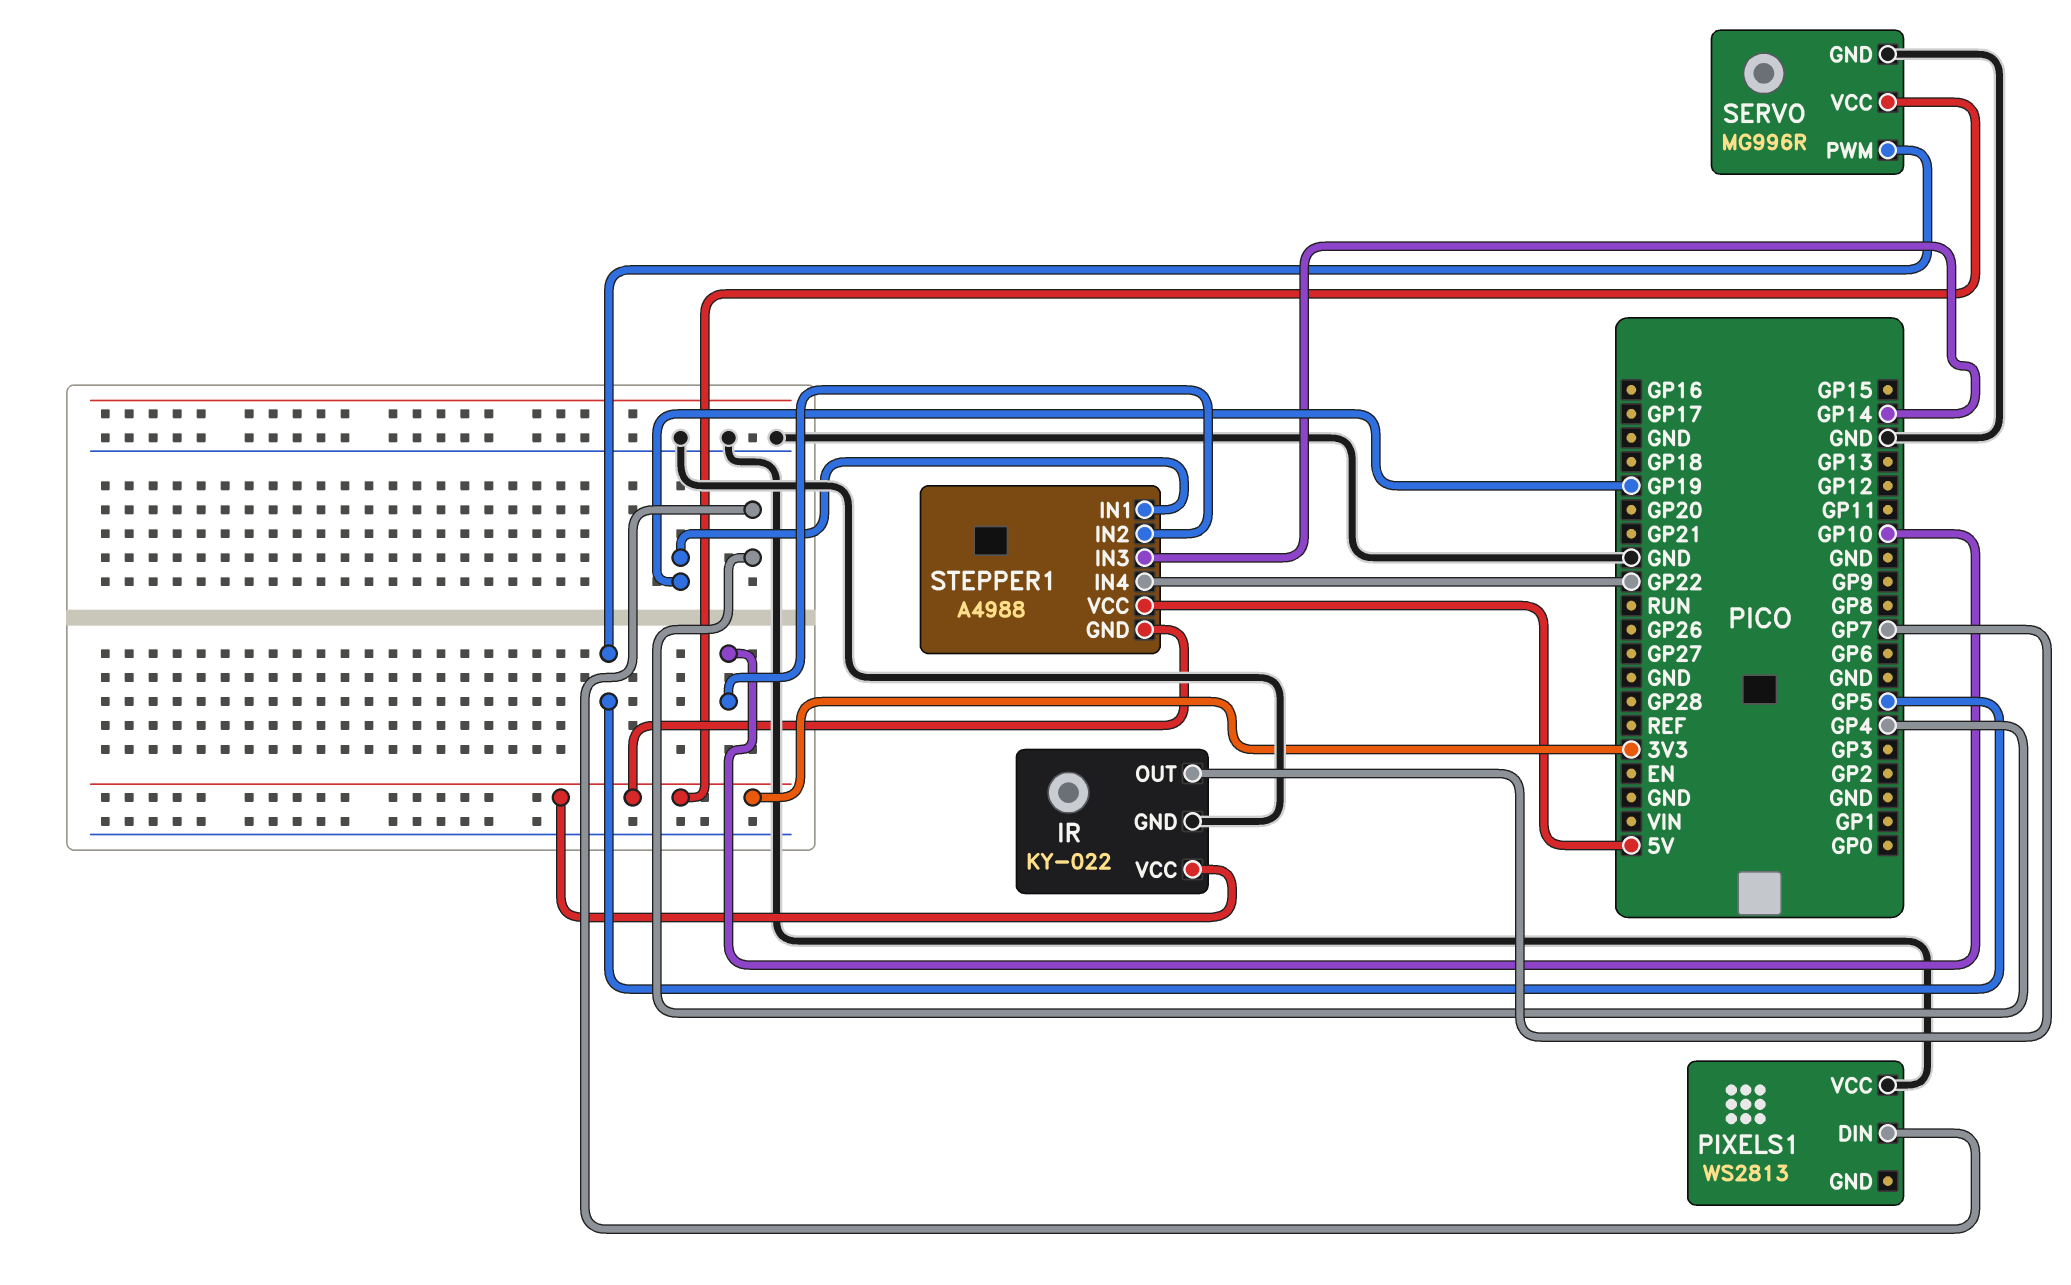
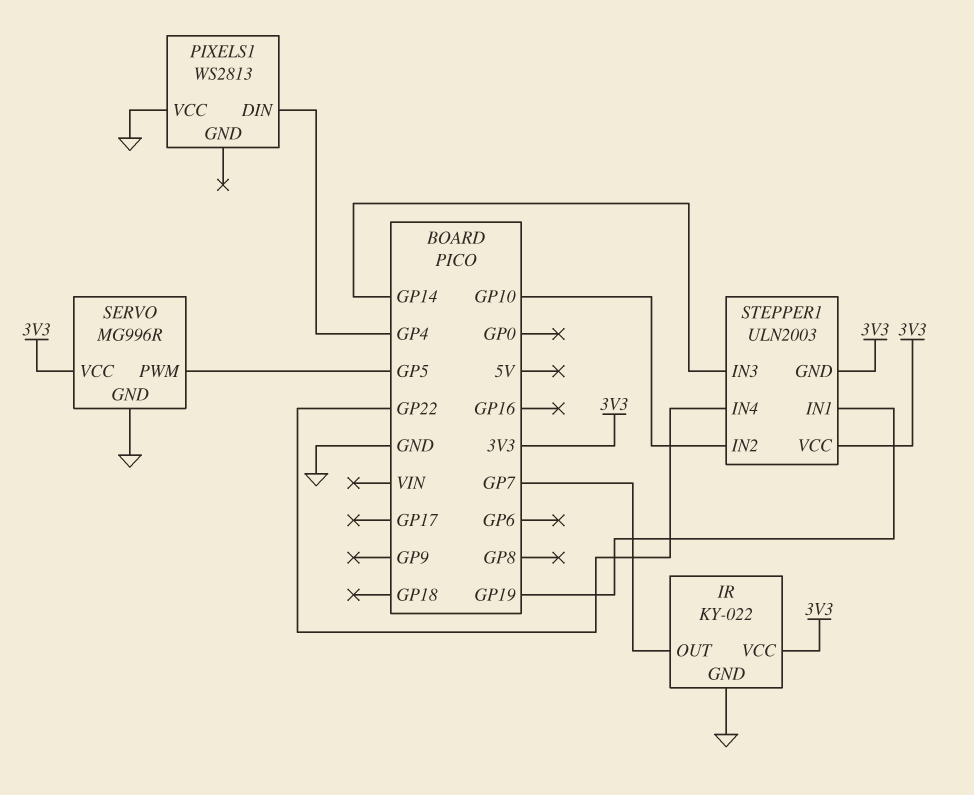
STEPPER1: A4988 -> ULN2003
STEPPER1 pin VCC: 5V -> 3V3

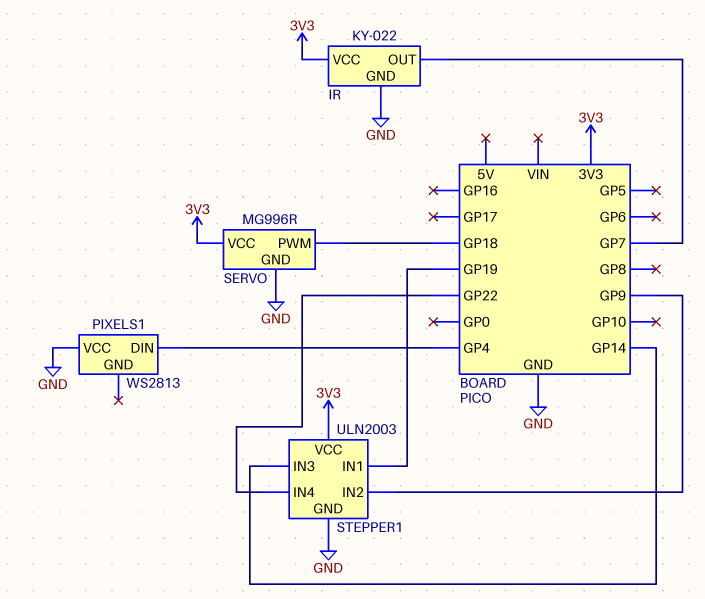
SERVO pin PWM: GP5 -> GP18
STEPPER1 pin GND: 3V3 -> GND
STEPPER1 pin IN2: GP10 -> GP9

